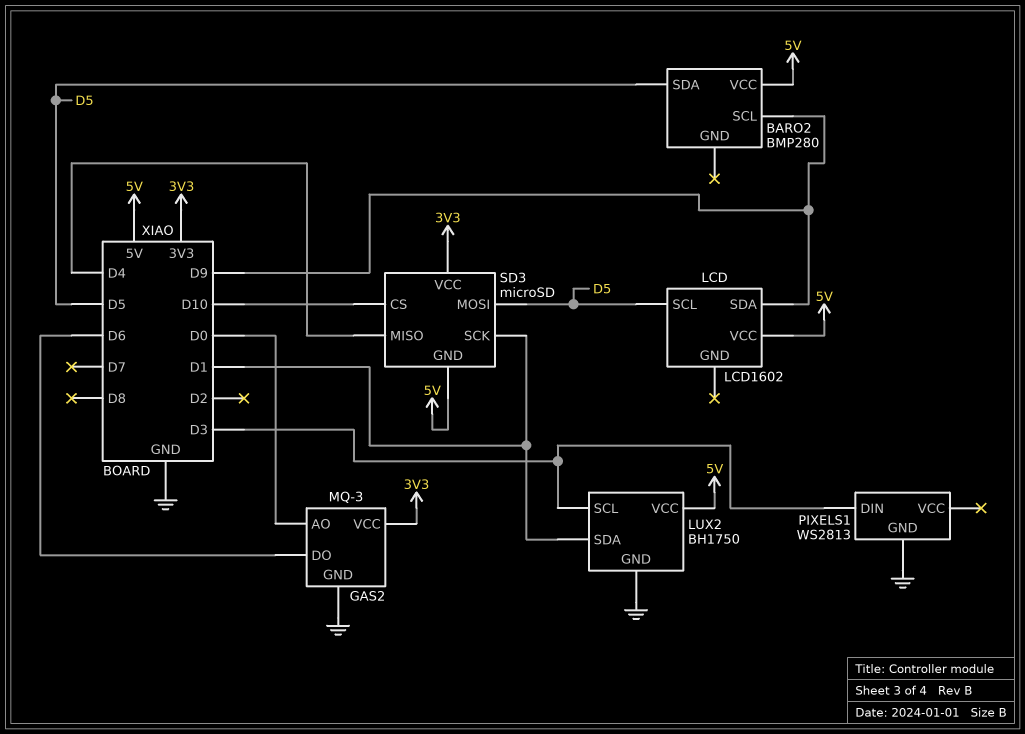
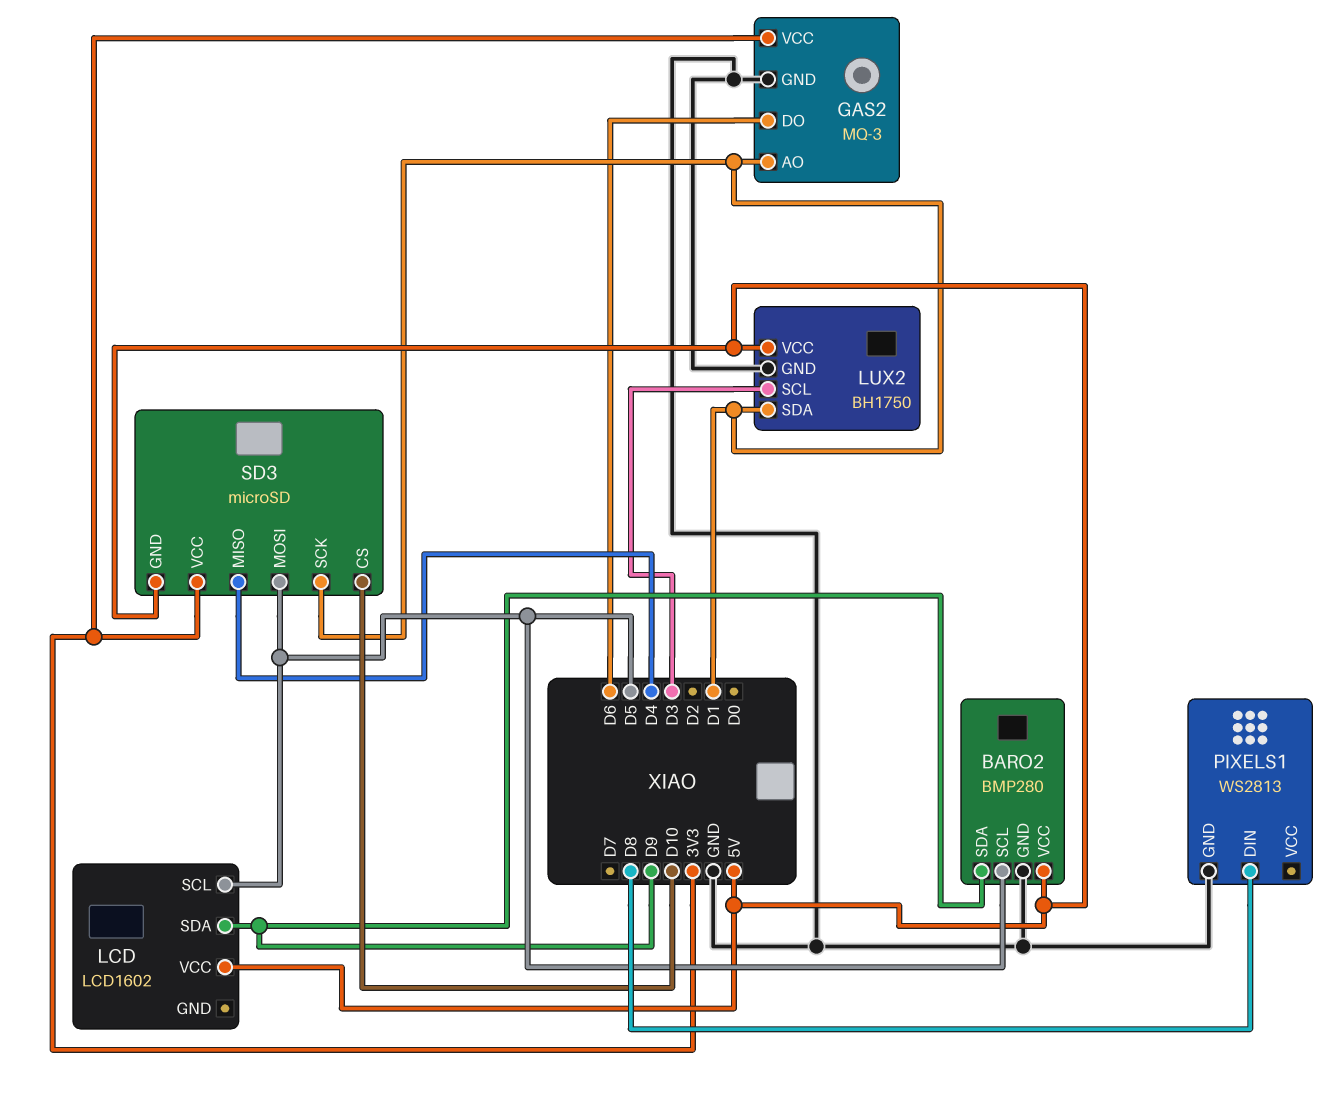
BARO2 pin GND: none -> GND
BARO2 pin SCL: D9 -> D5
BARO2 pin SDA: D5 -> D9
GAS2 pin AO: D0 -> D1
PIXELS1 pin DIN: D3 -> D8

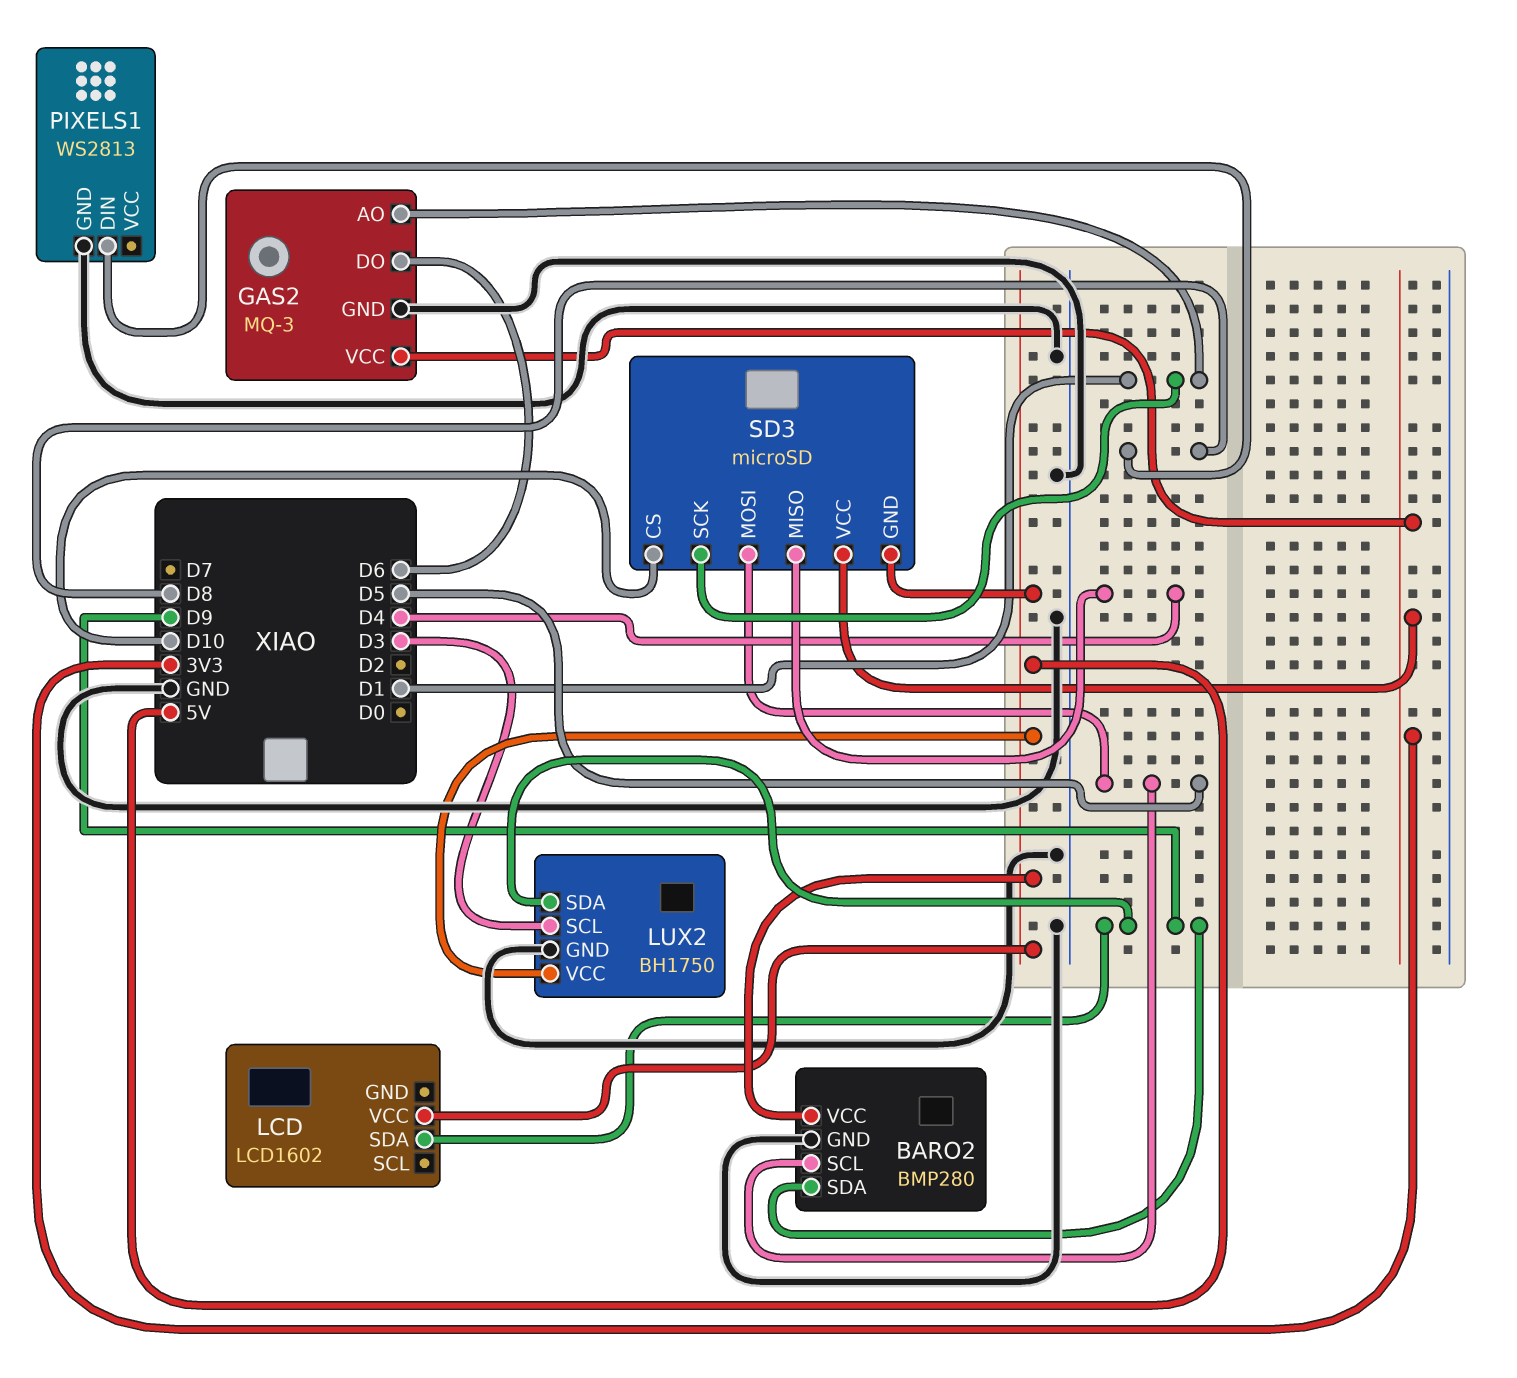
LCD pin SCL: D5 -> none
LUX2 pin SDA: D1 -> D9

